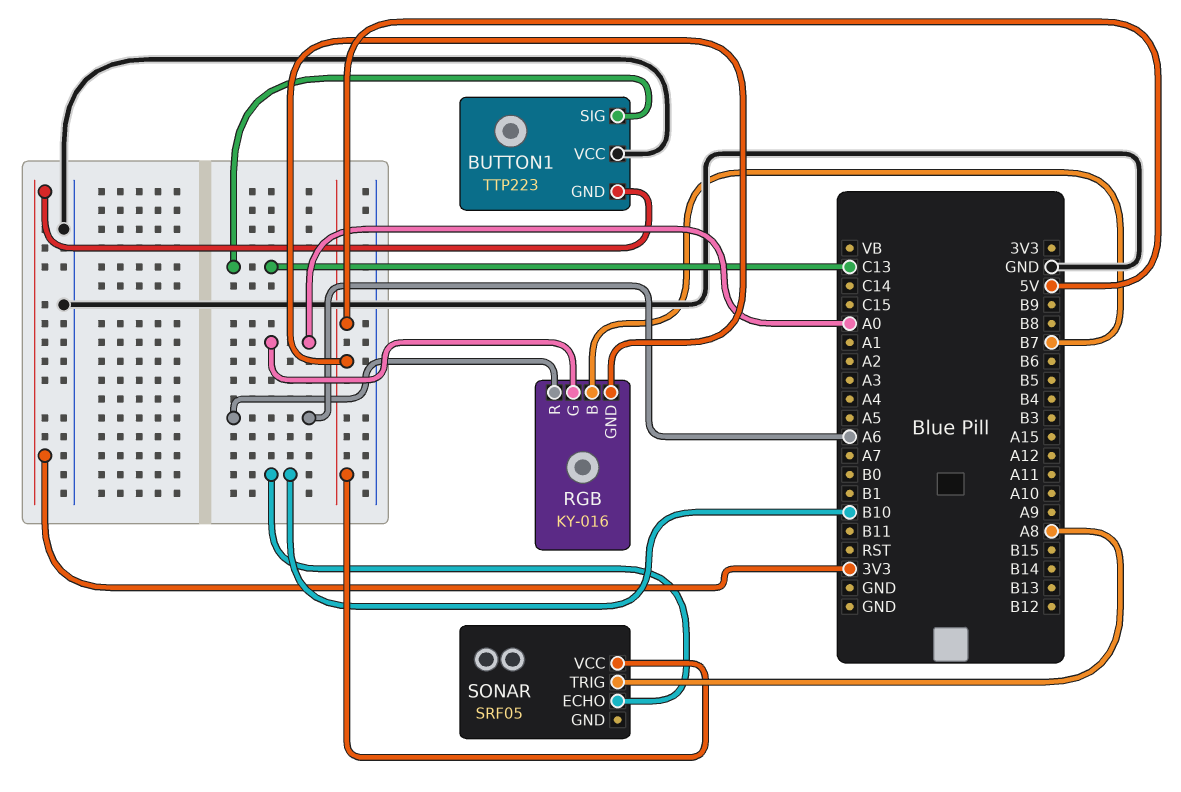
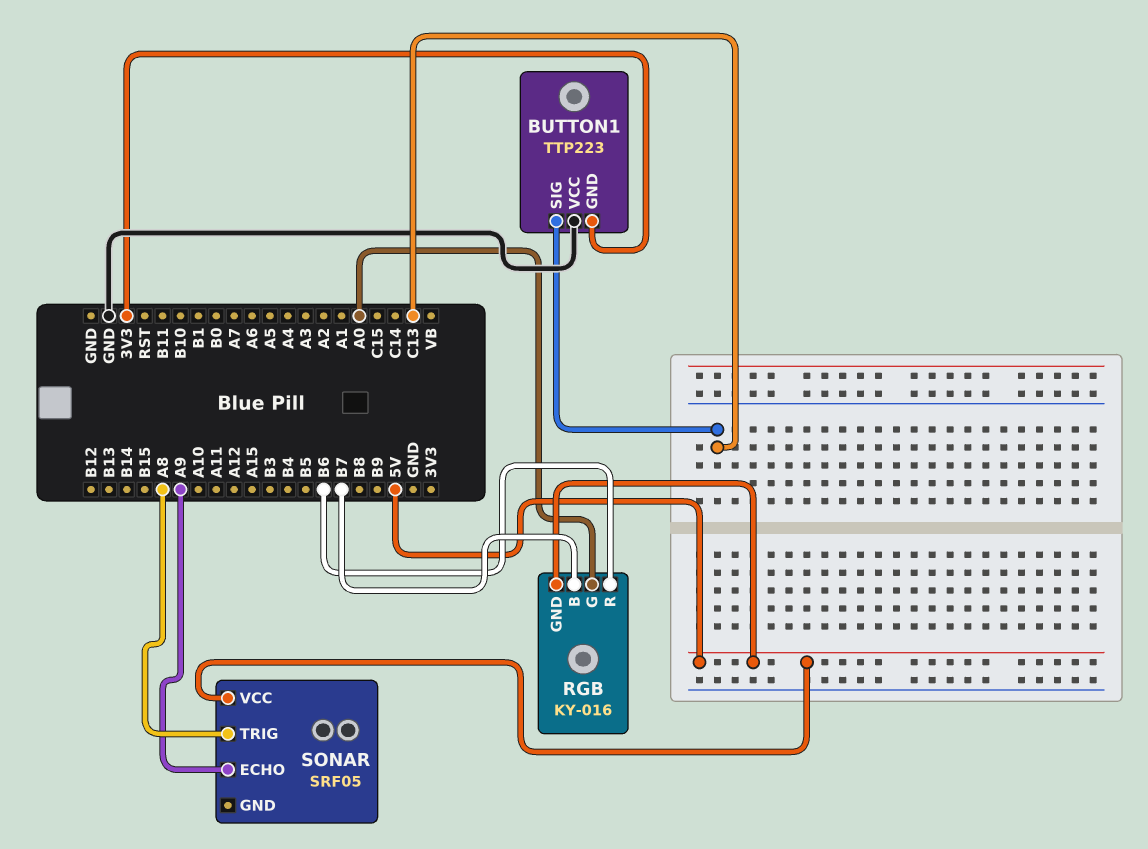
RGB pin R: A6 -> B6
SONAR pin ECHO: B10 -> A9

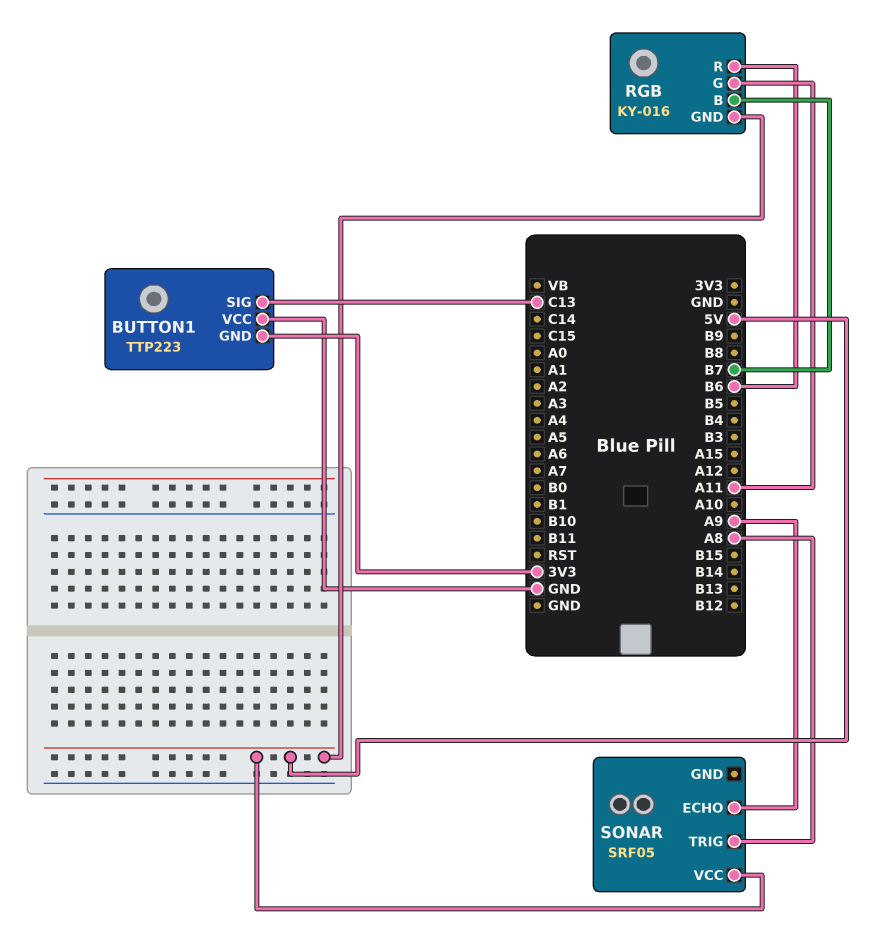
RGB pin G: A0 -> A11

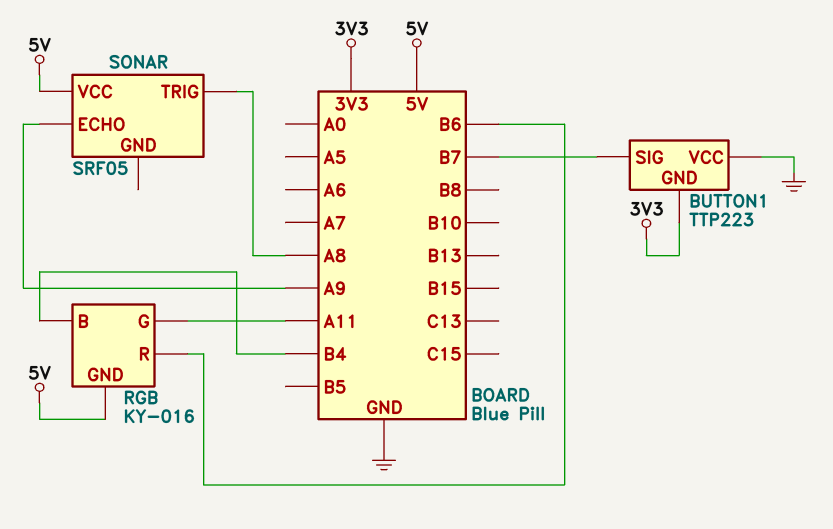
BUTTON1 pin SIG: C13 -> B7
RGB pin B: B7 -> B4

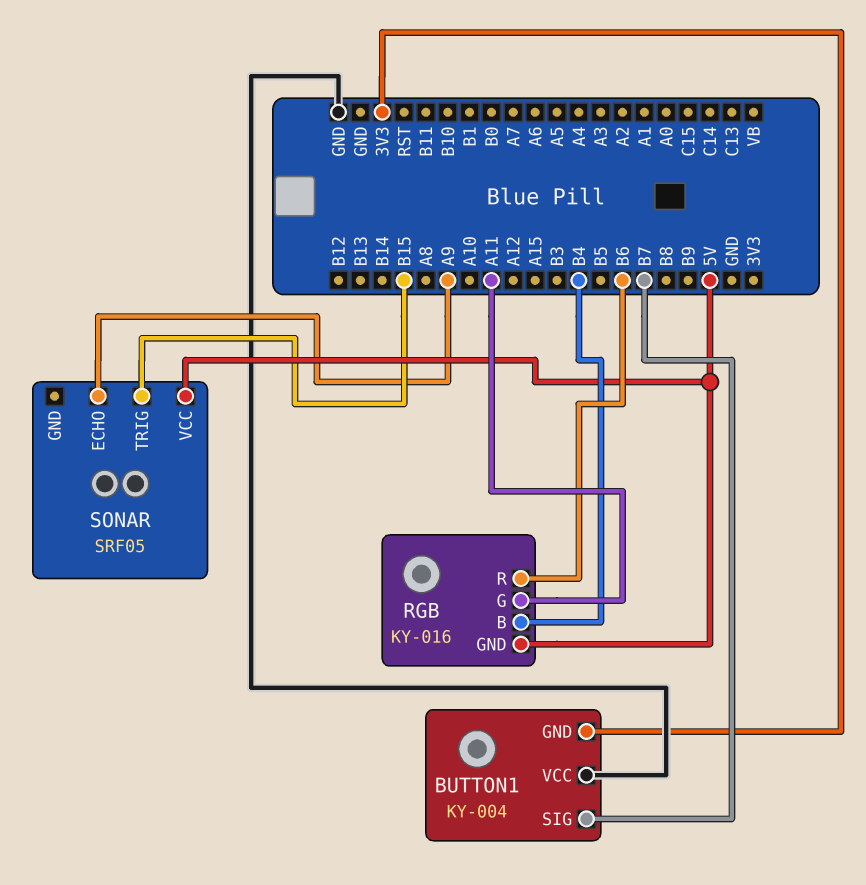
BUTTON1: TTP223 -> KY-004
SONAR pin TRIG: A8 -> B15

